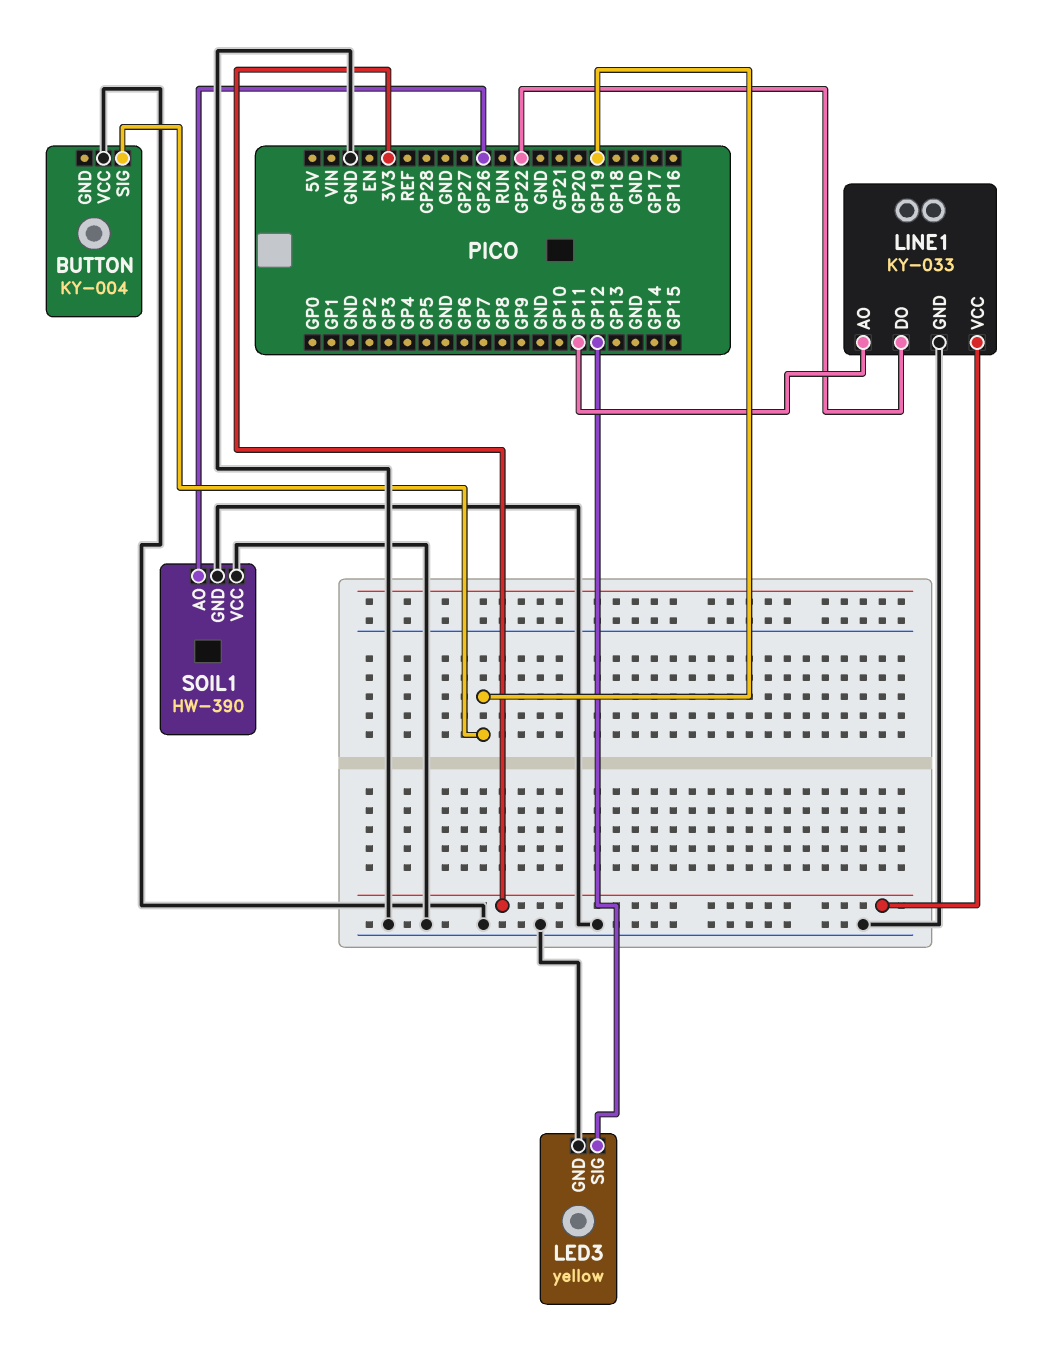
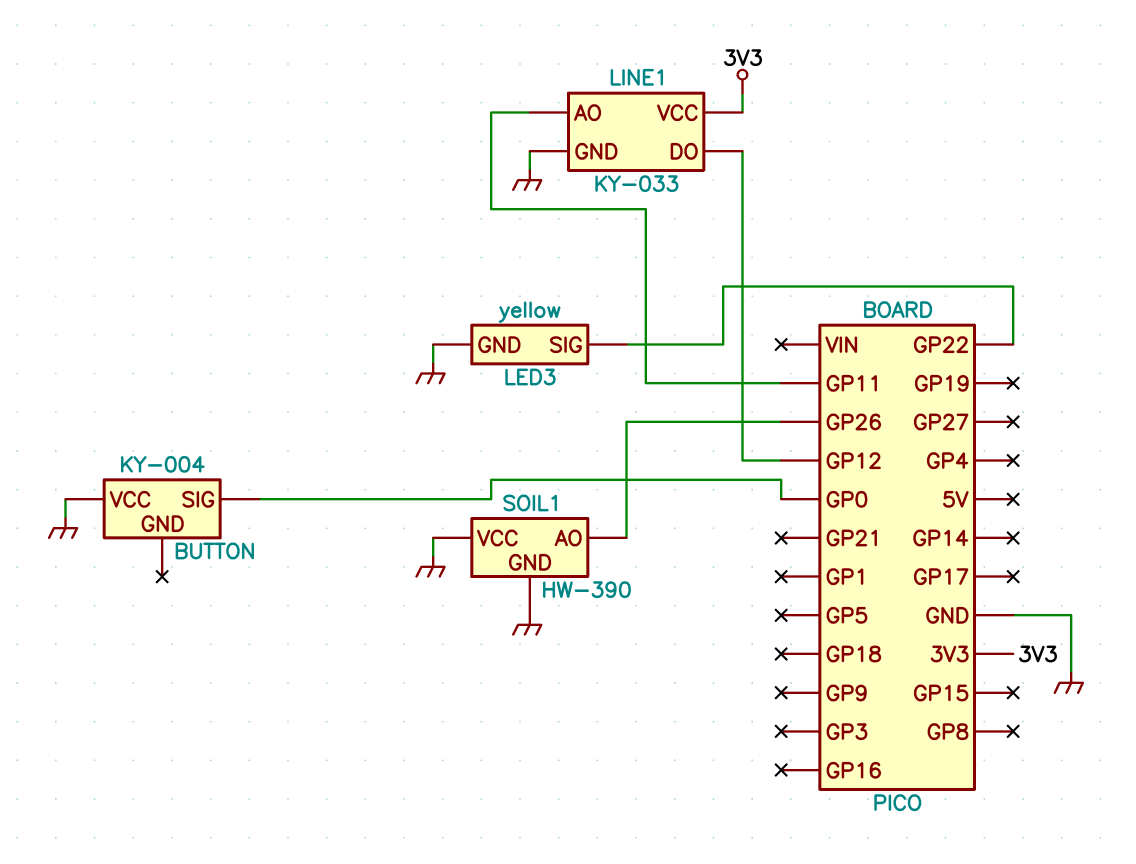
BUTTON pin SIG: GP19 -> GP0
LED3 pin SIG: GP12 -> GP22
LINE1 pin DO: GP22 -> GP12

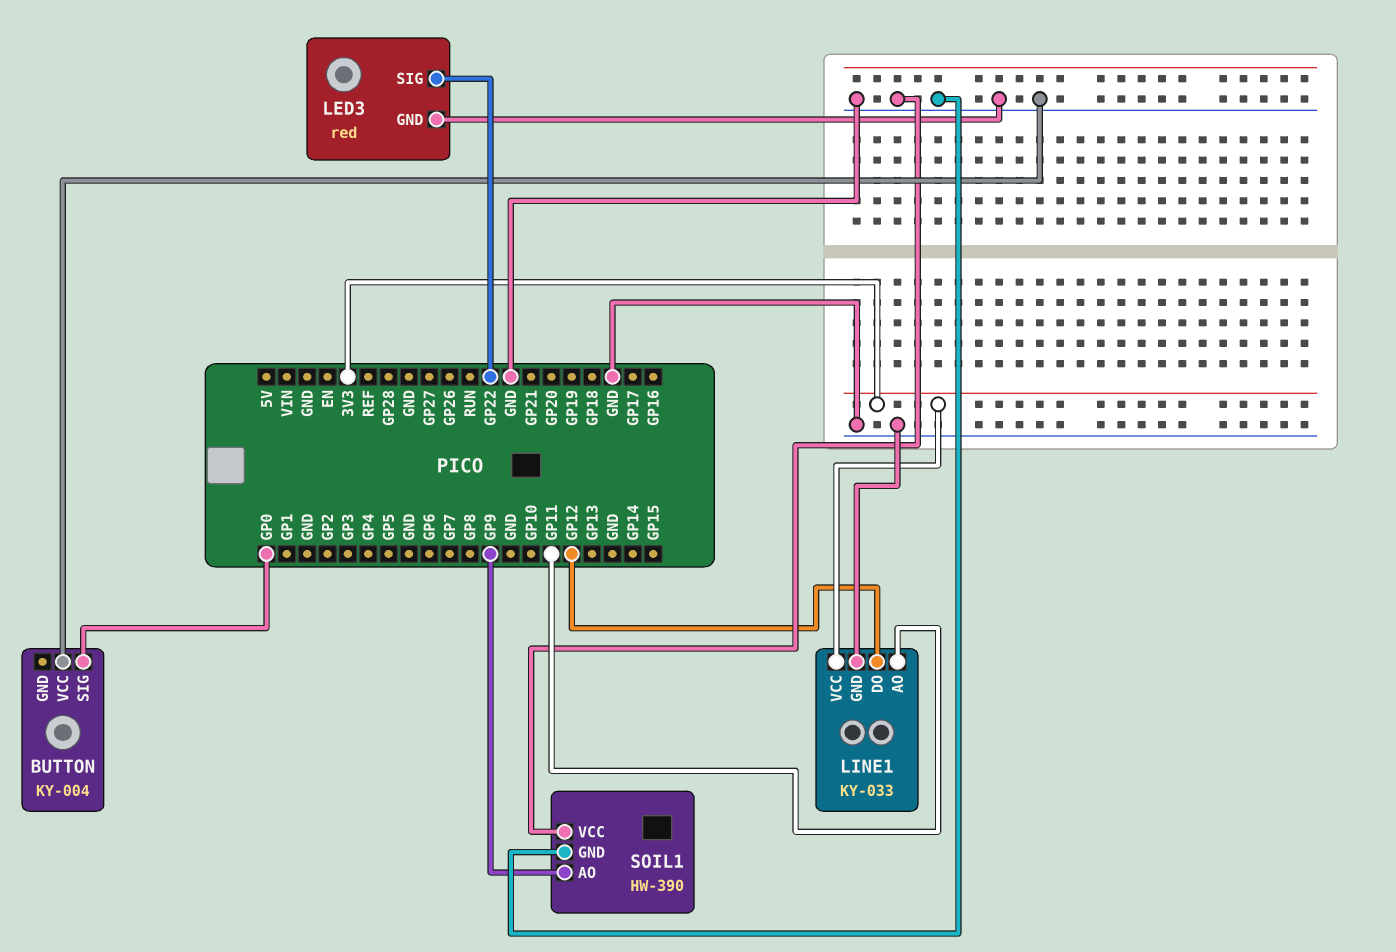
LED3: yellow -> red
SOIL1 pin AO: GP26 -> GP9

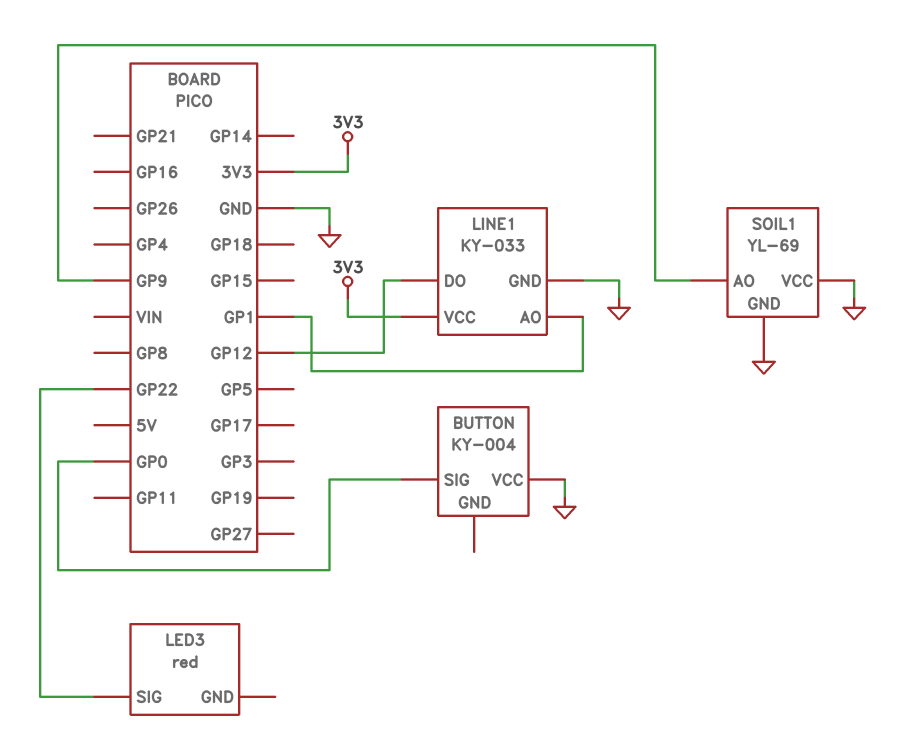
LED3 pin GND: GND -> none
LINE1 pin AO: GP11 -> GP1
SOIL1: HW-390 -> YL-69

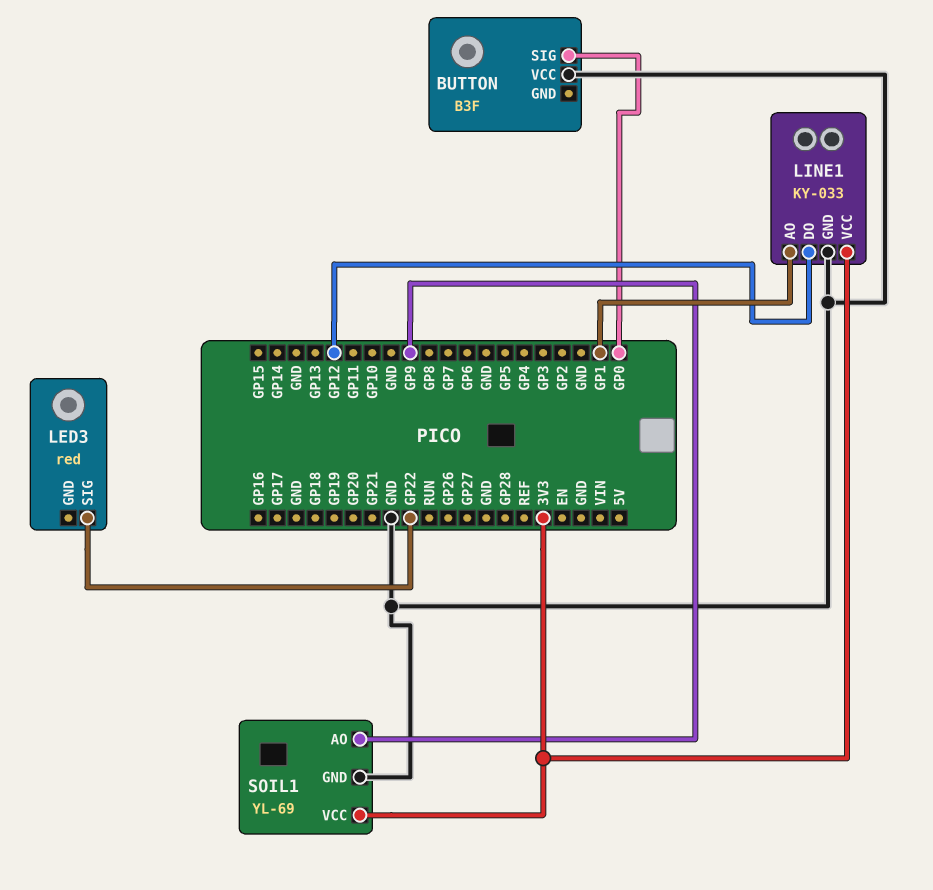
BUTTON: KY-004 -> B3F
SOIL1 pin VCC: GND -> 3V3

